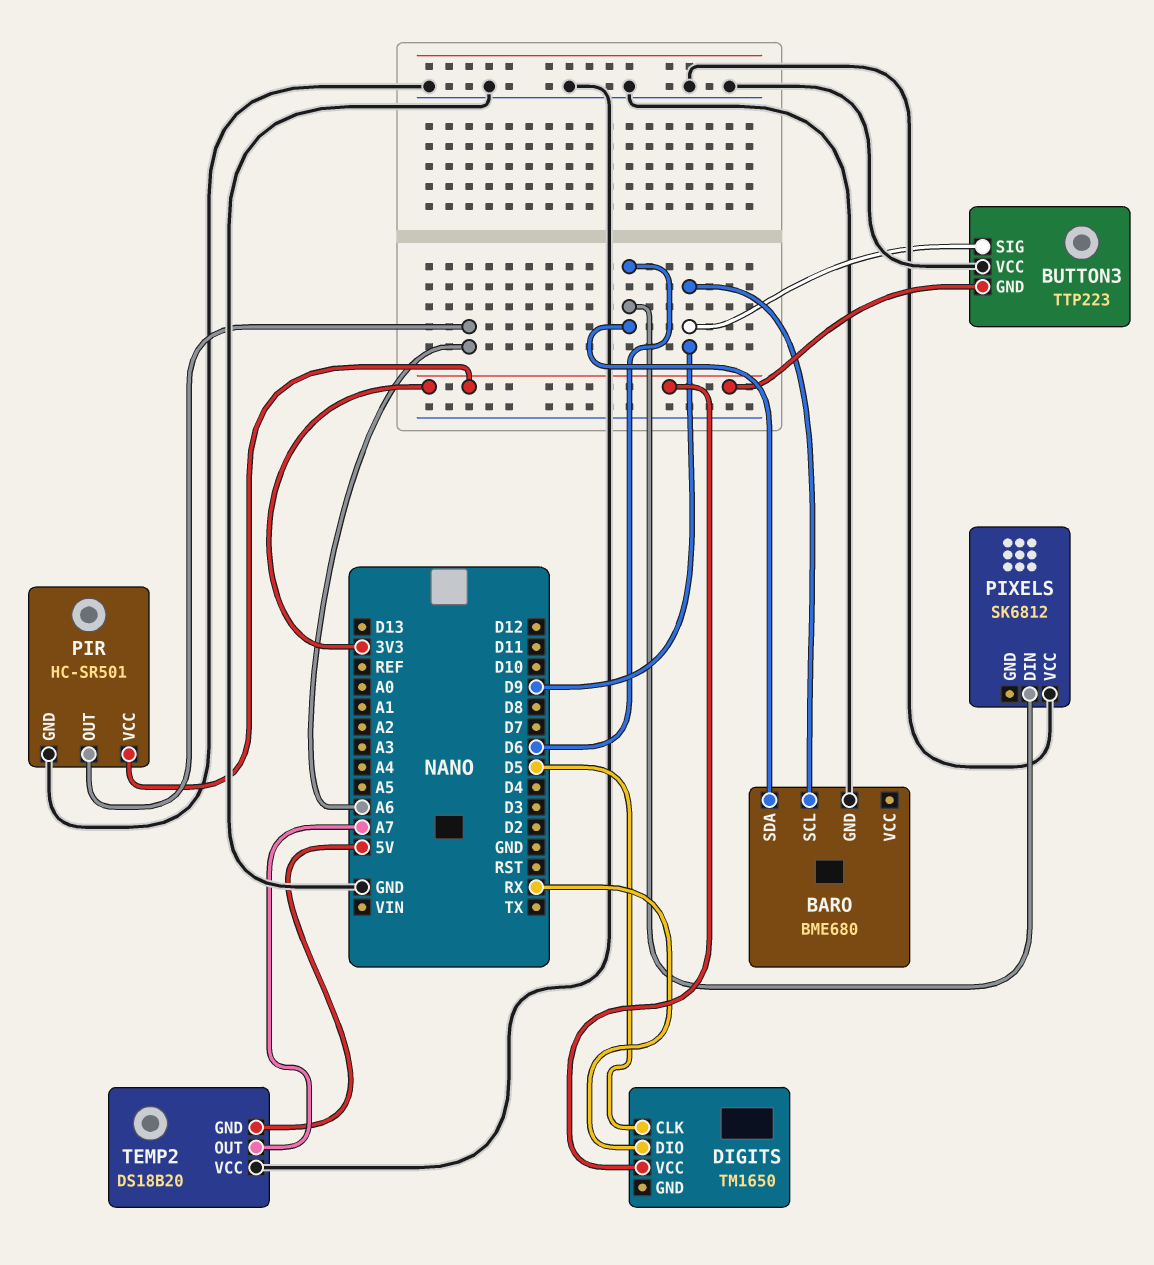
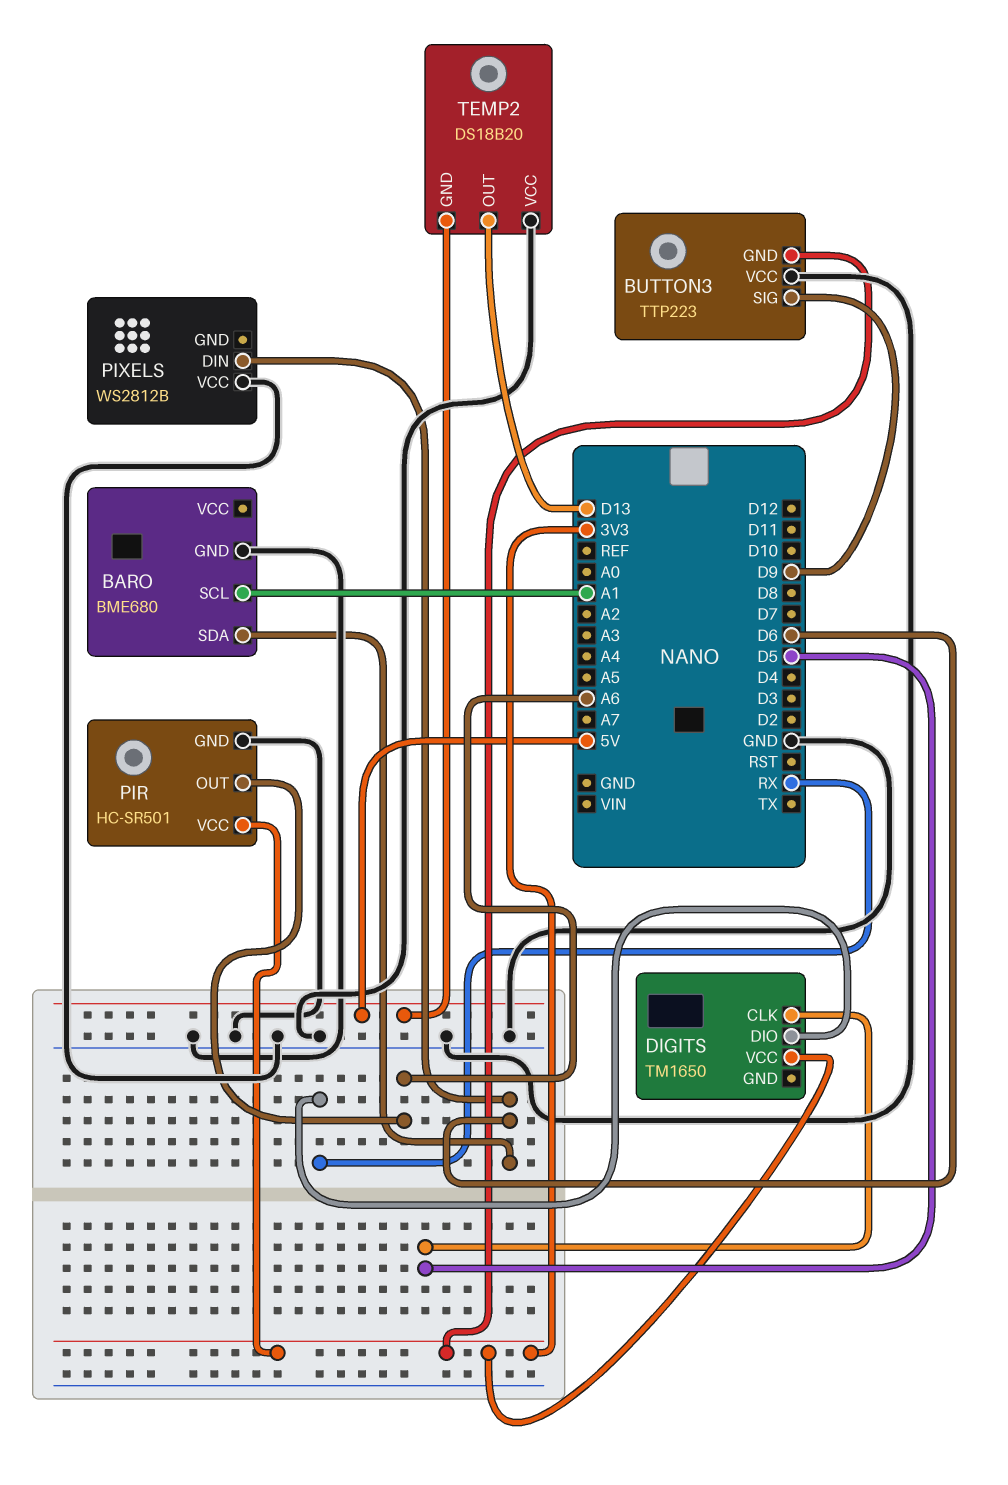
BARO pin SCL: D9 -> A1
PIXELS: SK6812 -> WS2812B
TEMP2 pin OUT: A7 -> D13

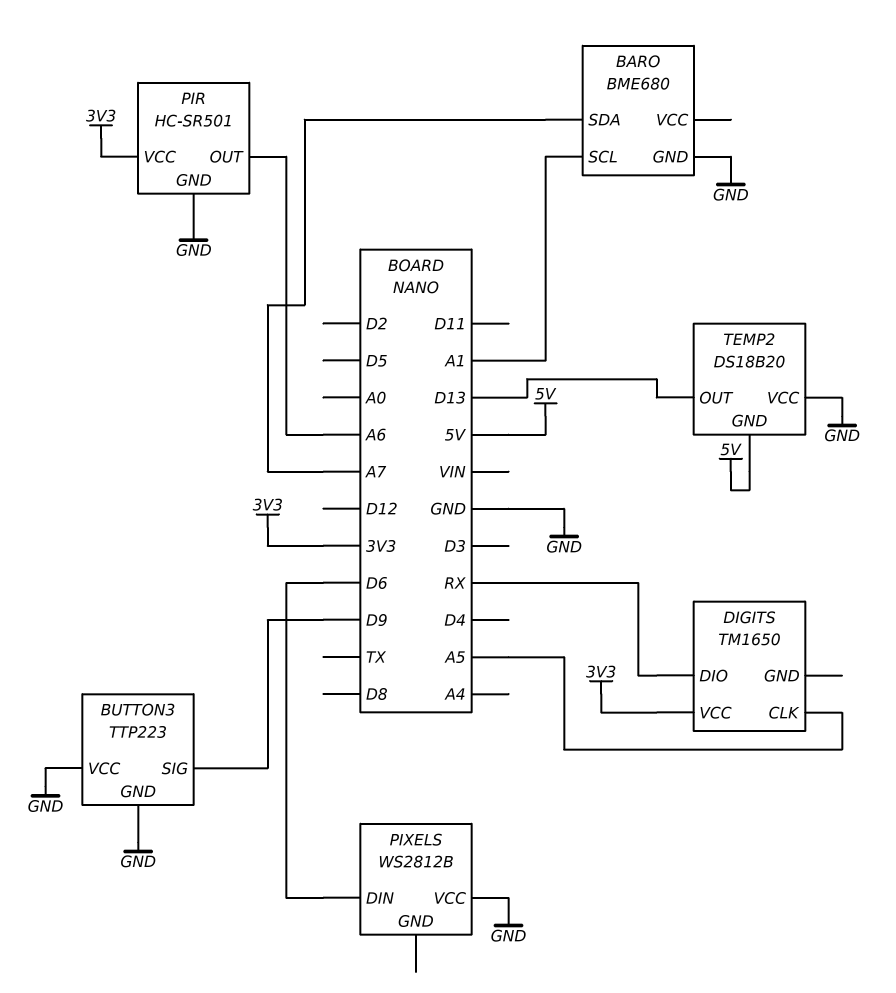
BARO pin SDA: D6 -> A7
BUTTON3 pin GND: 3V3 -> GND
DIGITS pin CLK: D5 -> A5

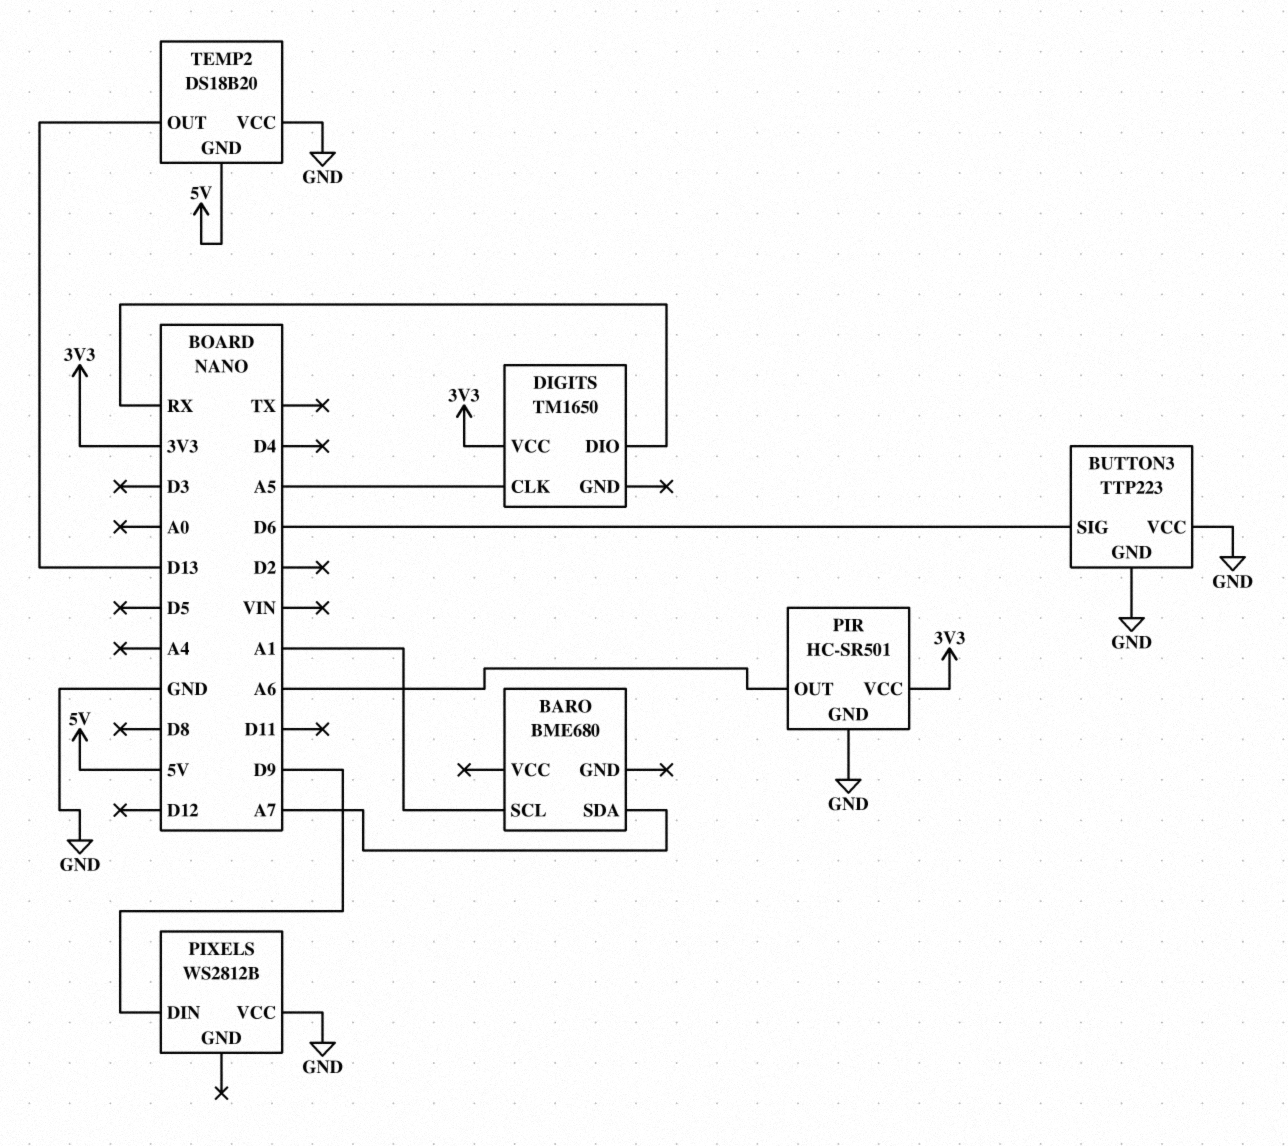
BARO pin GND: GND -> none
BUTTON3 pin SIG: D9 -> D6
PIXELS pin DIN: D6 -> D9

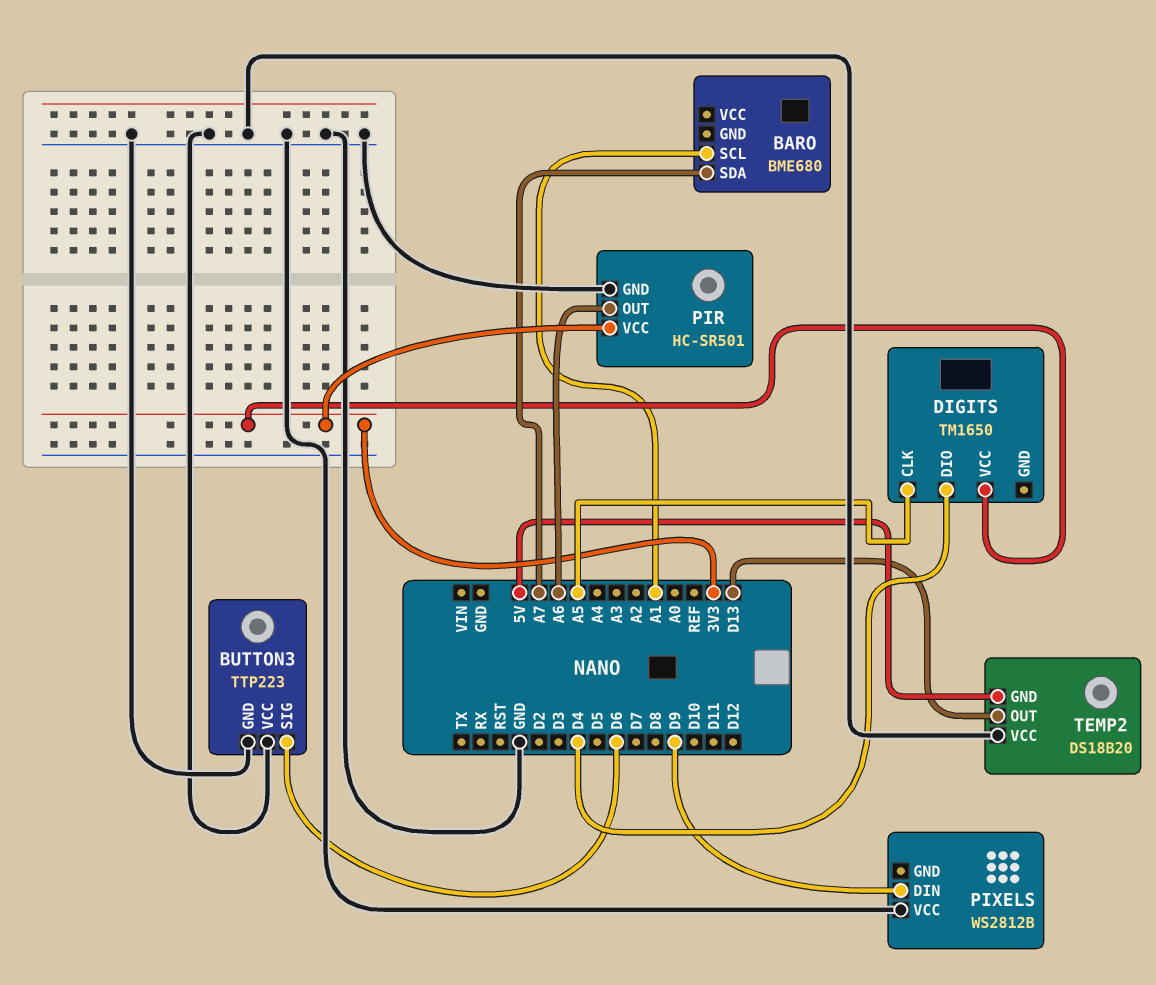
DIGITS pin DIO: RX -> D4

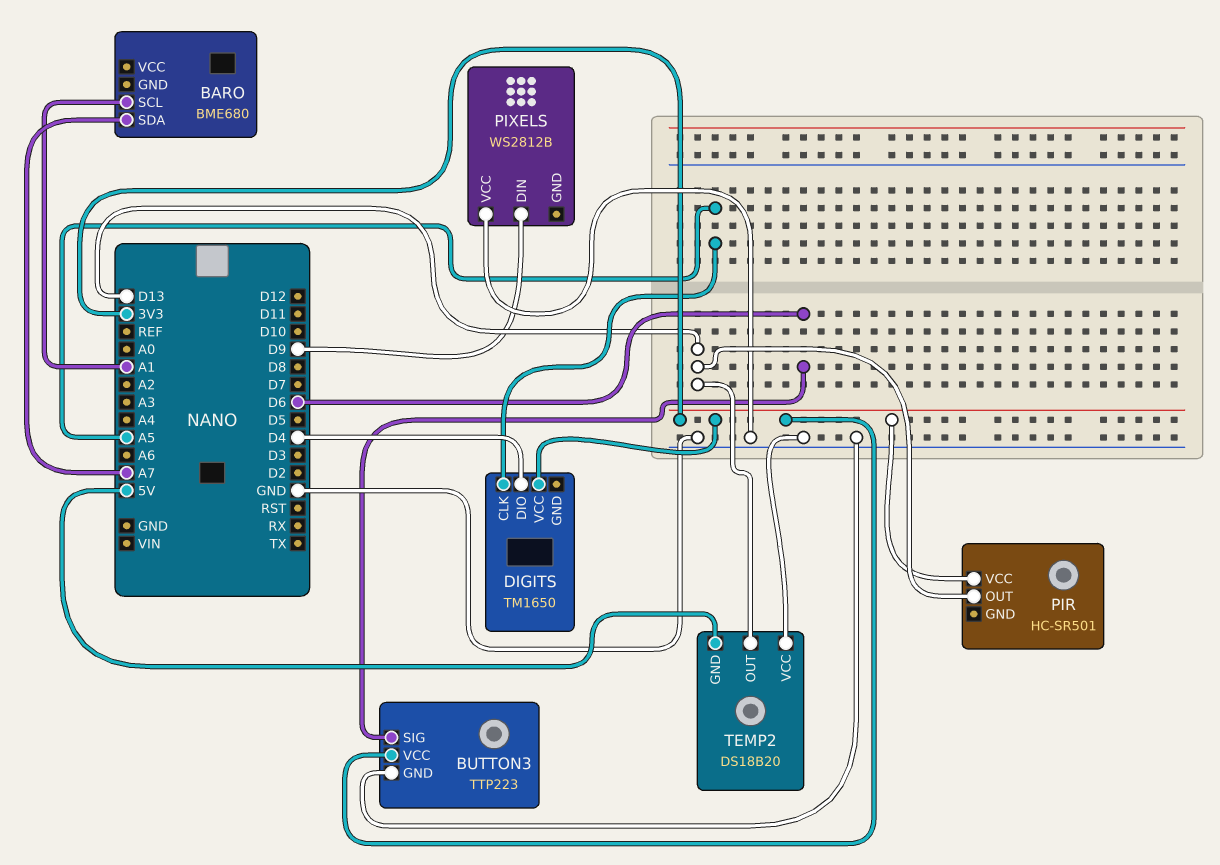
BUTTON3 pin VCC: GND -> 3V3
PIR pin GND: GND -> none
PIR pin OUT: A6 -> D13

